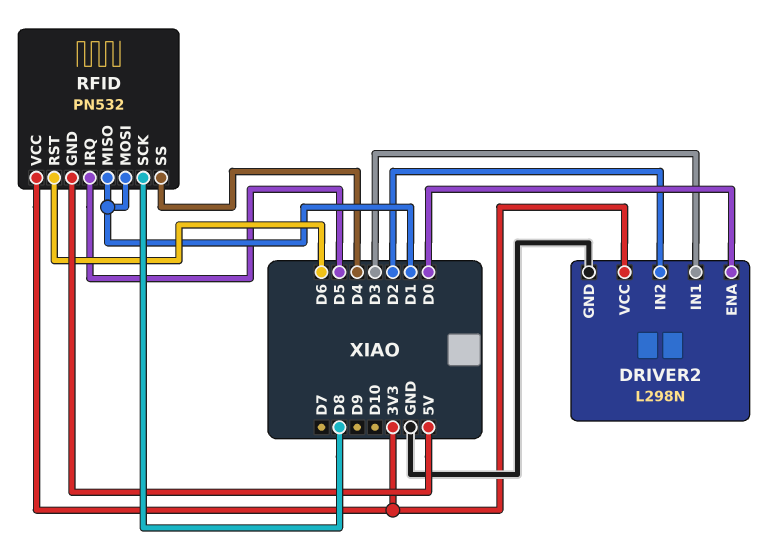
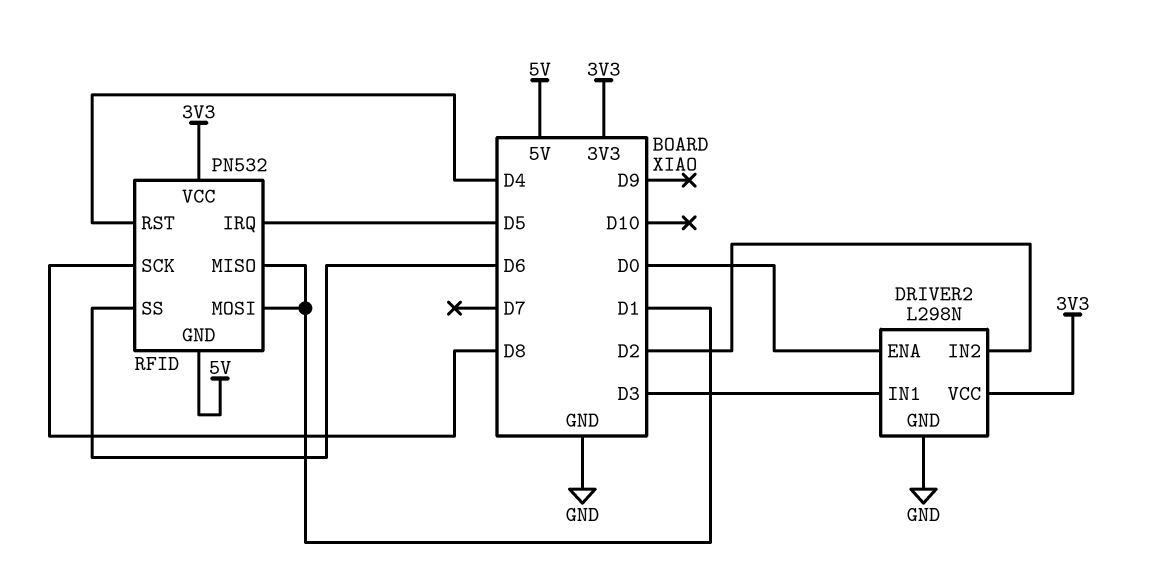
RFID pin RST: D6 -> D4
RFID pin SS: D4 -> D6

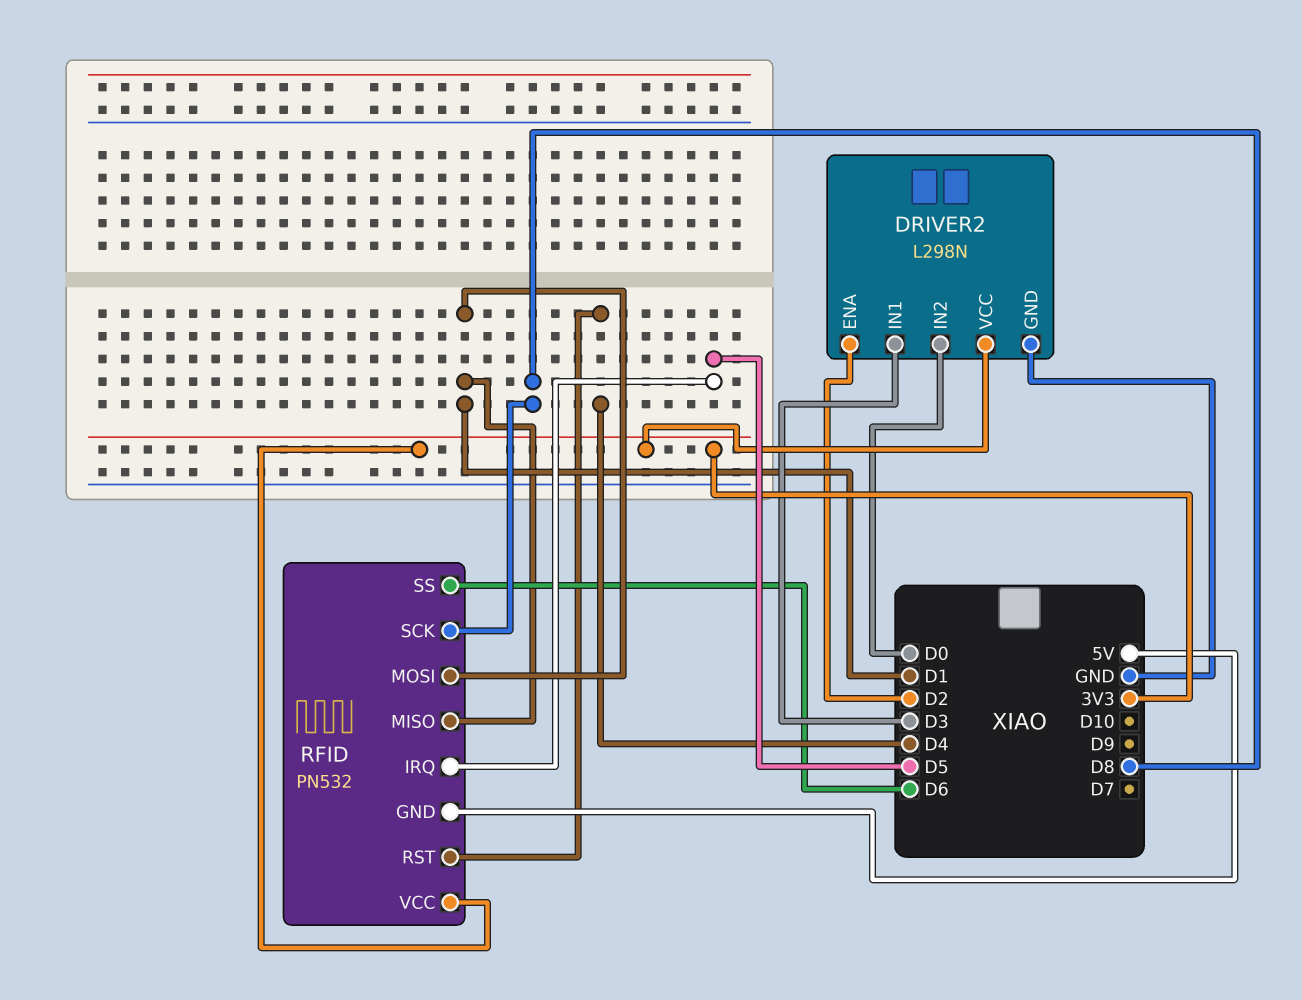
DRIVER2 pin ENA: D0 -> D2
DRIVER2 pin IN2: D2 -> D0

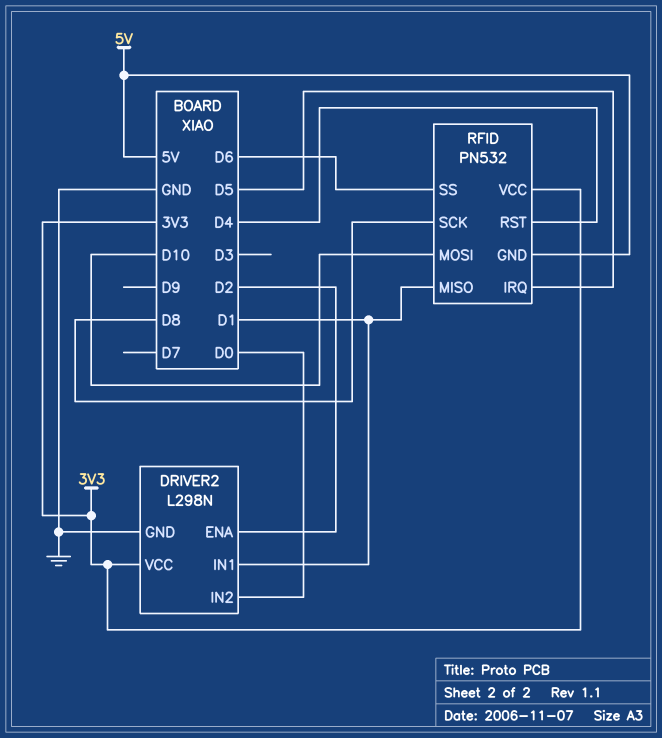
DRIVER2 pin IN1: D3 -> D1
RFID pin MOSI: D1 -> D10

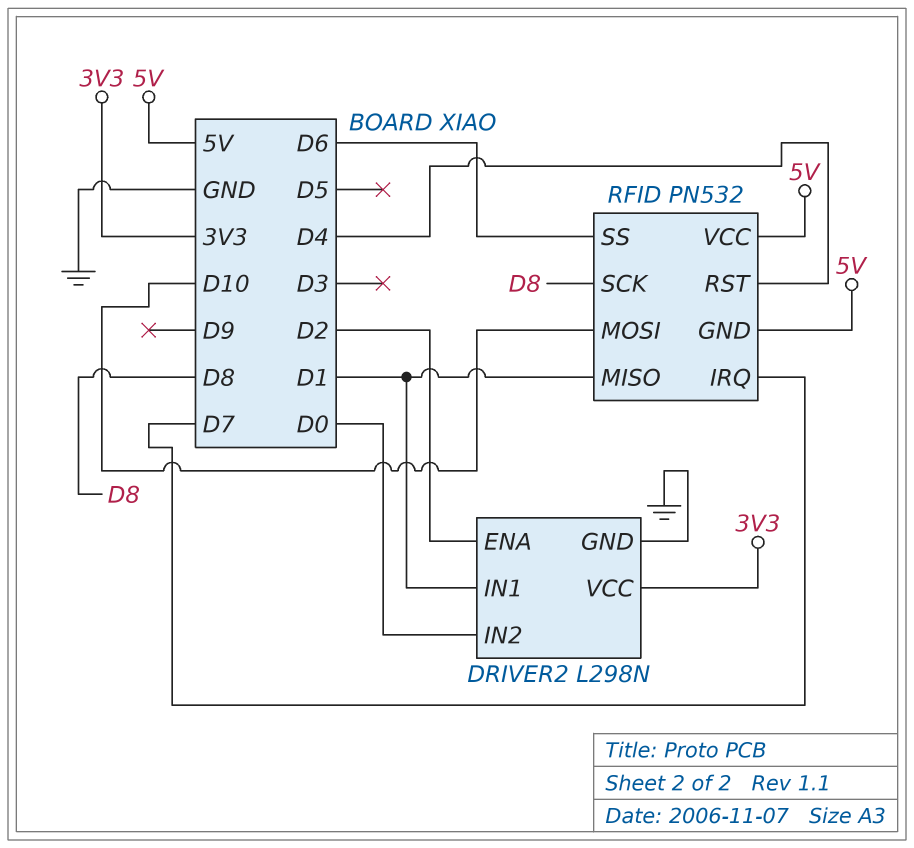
RFID pin IRQ: D5 -> D7
RFID pin VCC: 3V3 -> 5V

